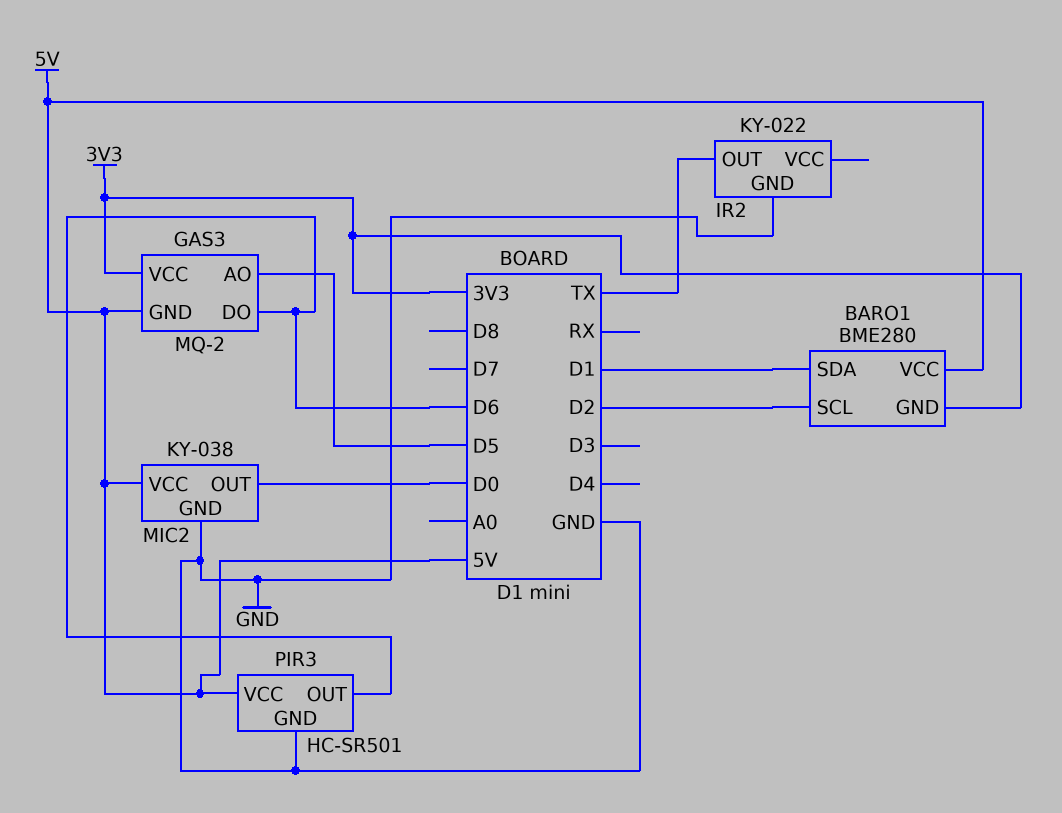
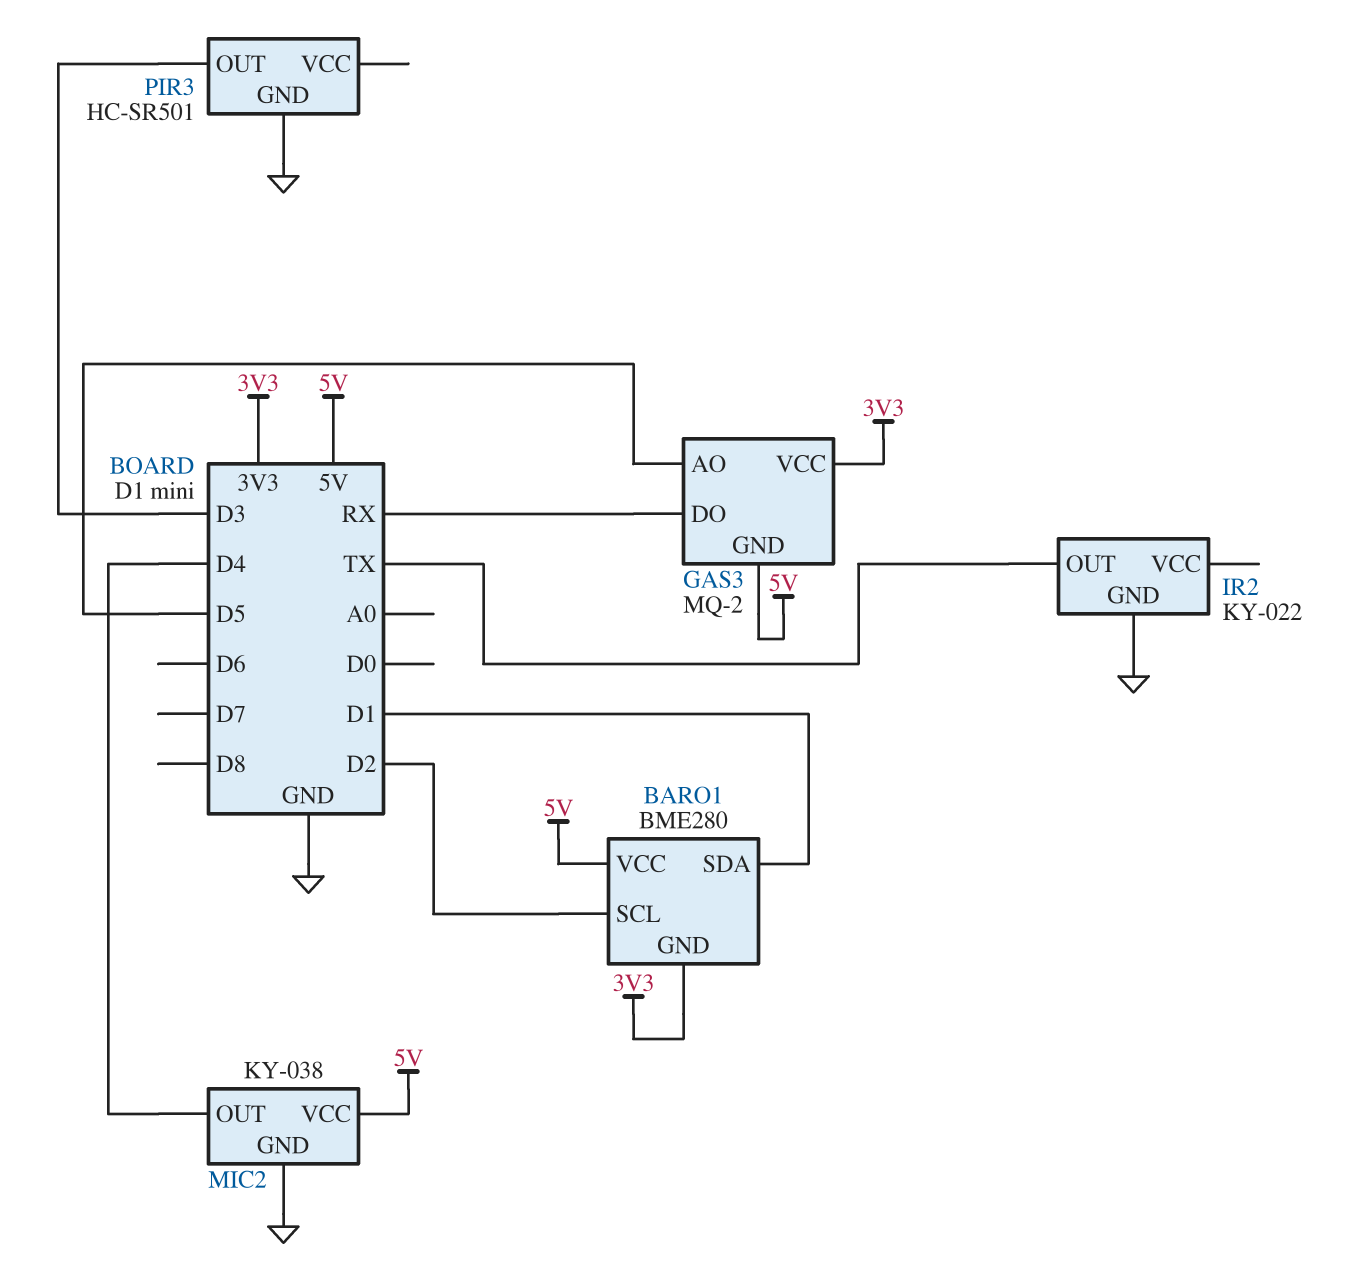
GAS3 pin DO: D6 -> RX
MIC2 pin OUT: D0 -> D4
PIR3 pin OUT: D6 -> D3
PIR3 pin VCC: 5V -> none

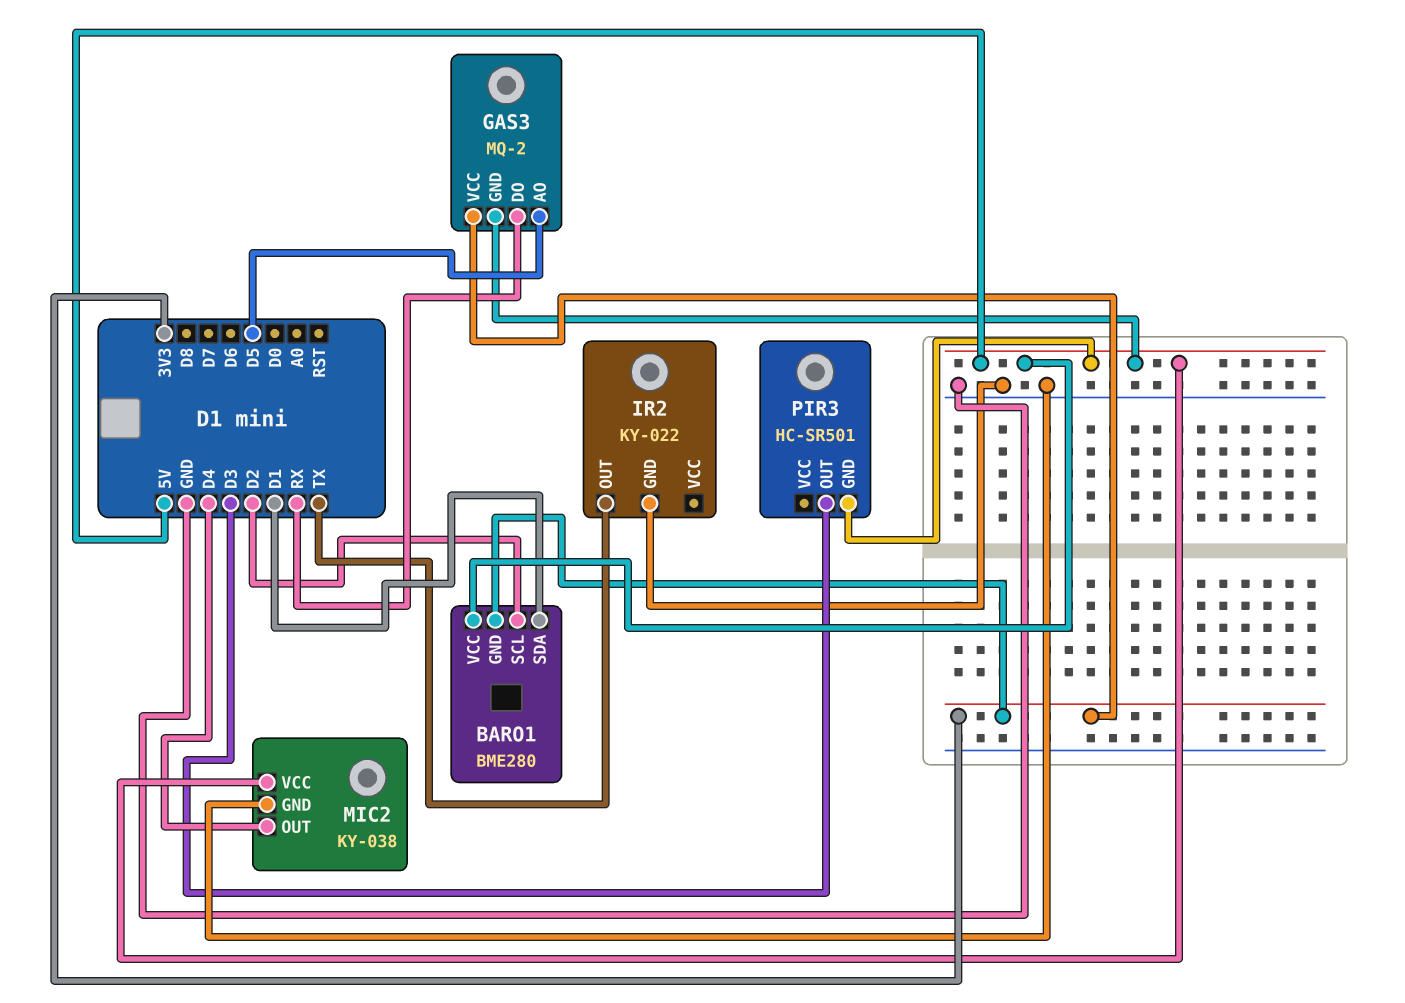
PIR3 pin GND: GND -> 5V

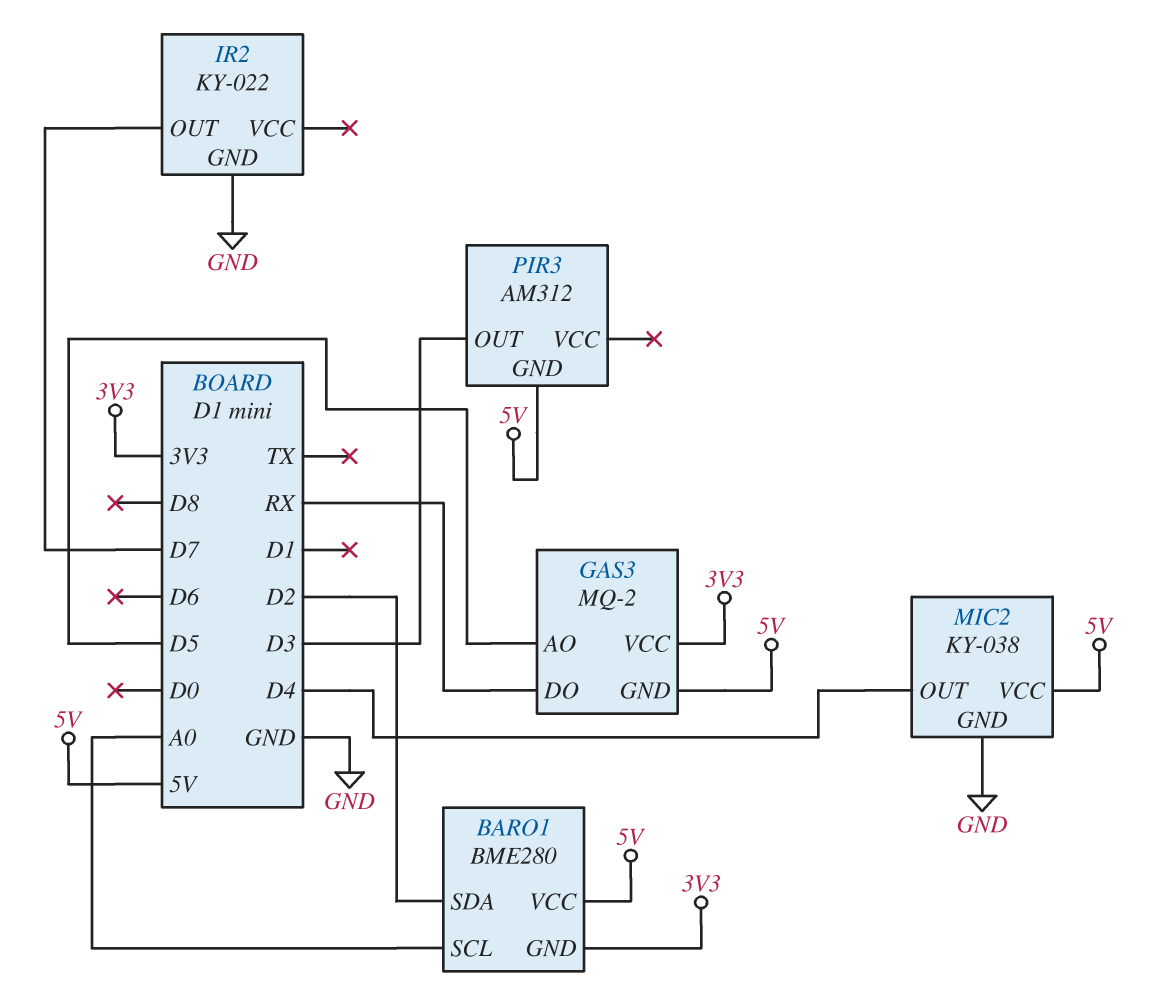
BARO1 pin SCL: D2 -> A0
BARO1 pin SDA: D1 -> D2
IR2 pin OUT: TX -> D7
PIR3: HC-SR501 -> AM312

